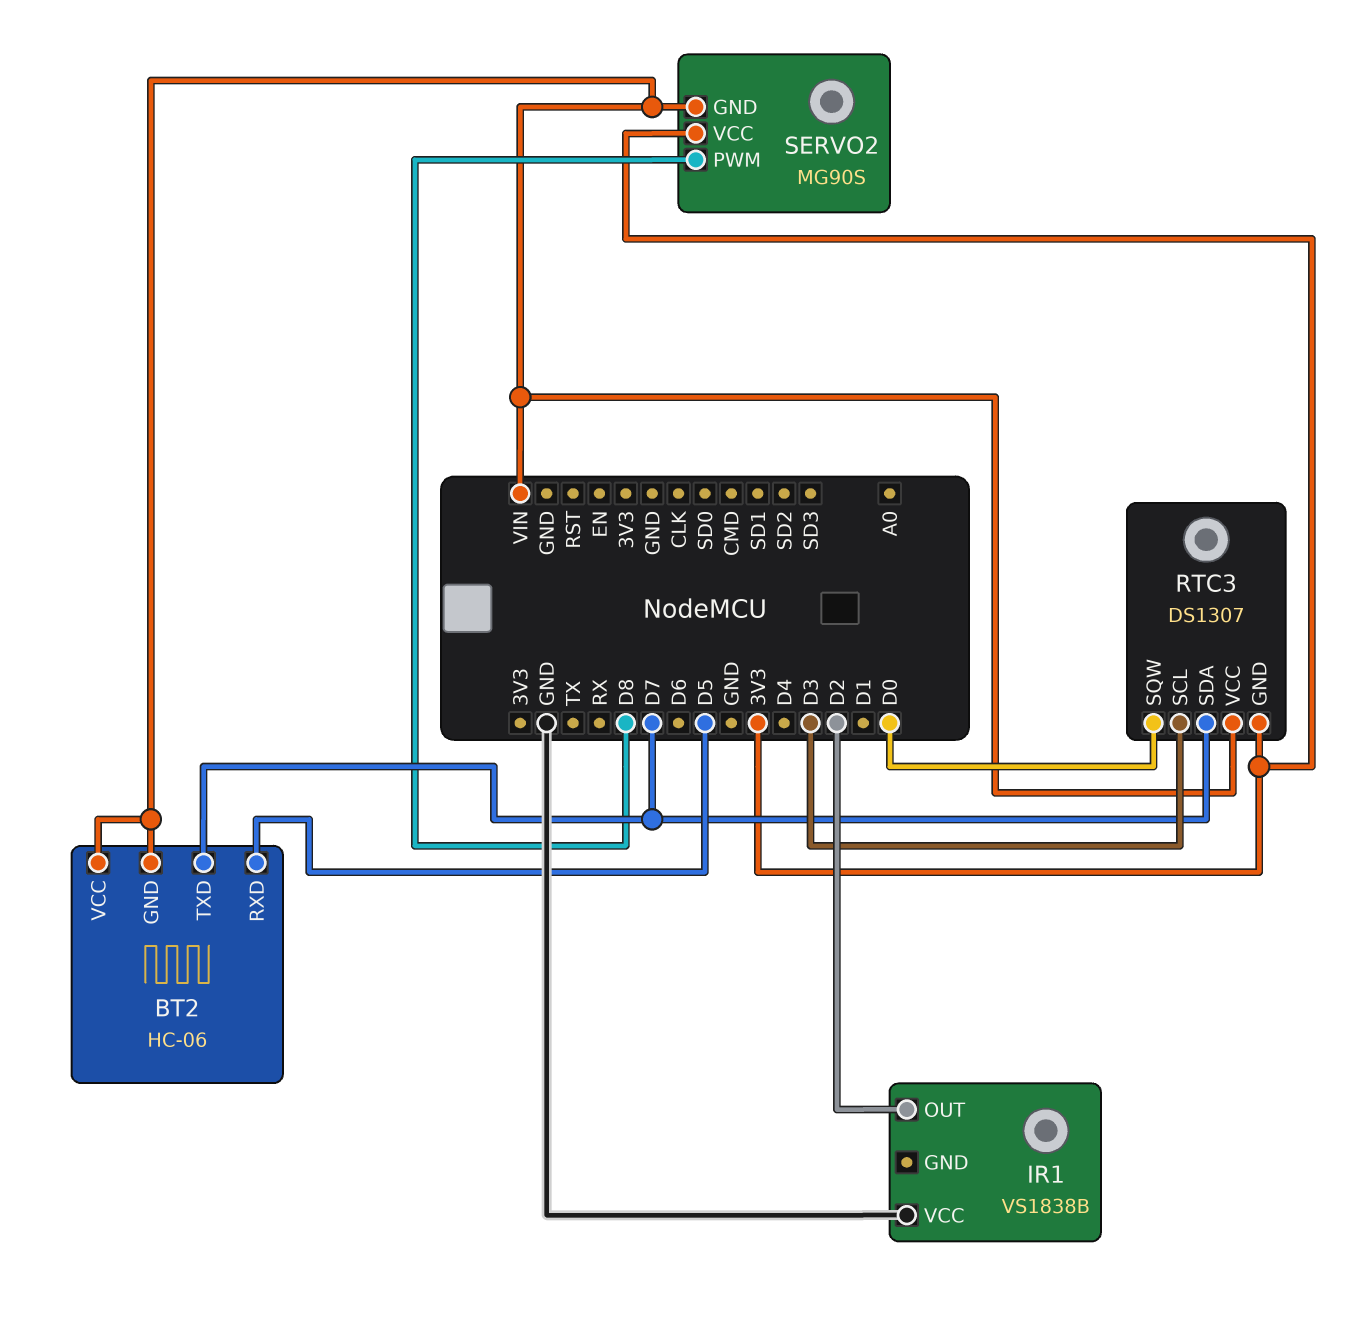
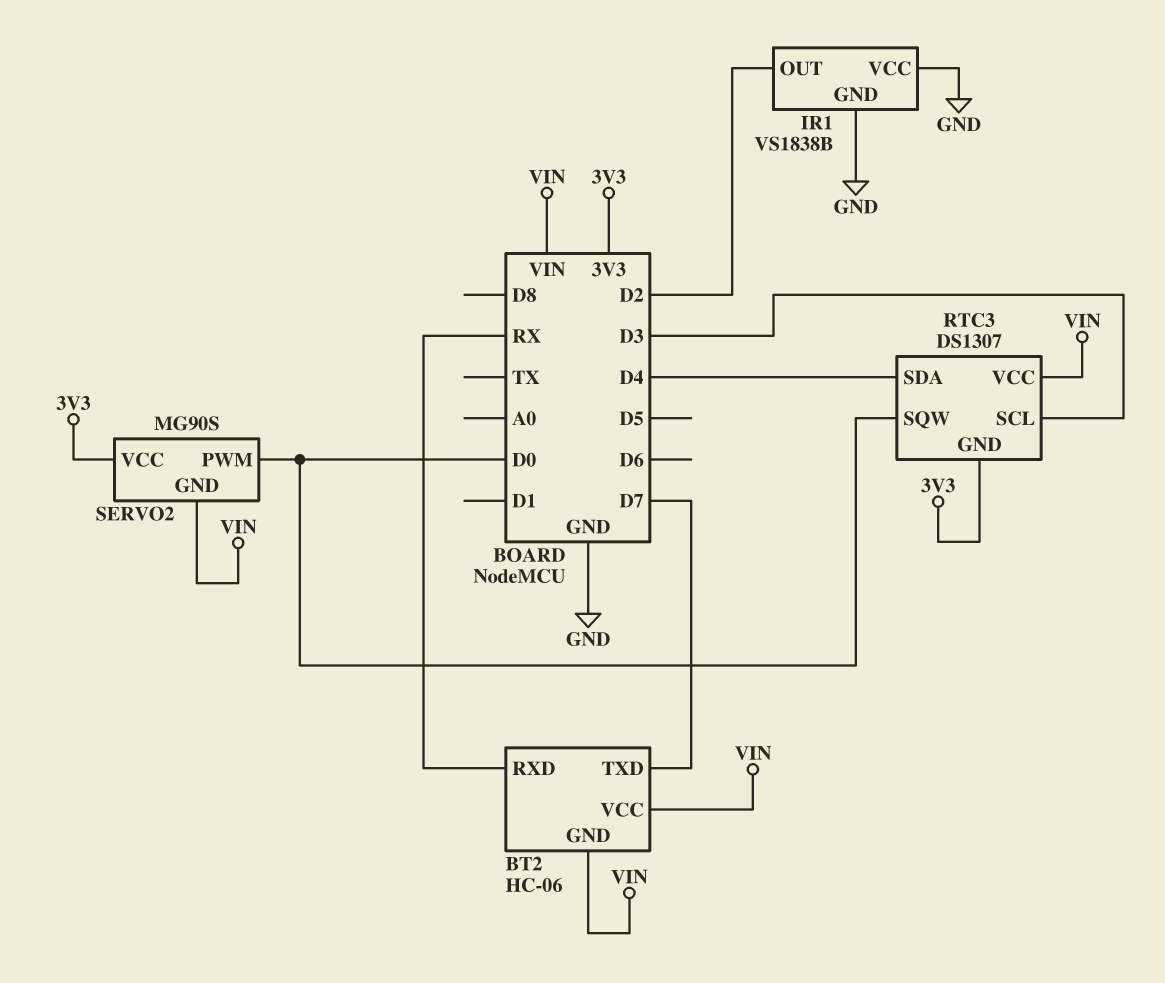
BT2 pin RXD: D5 -> RX
IR1 pin GND: none -> GND
RTC3 pin SDA: D7 -> D4
SERVO2 pin PWM: D8 -> D0

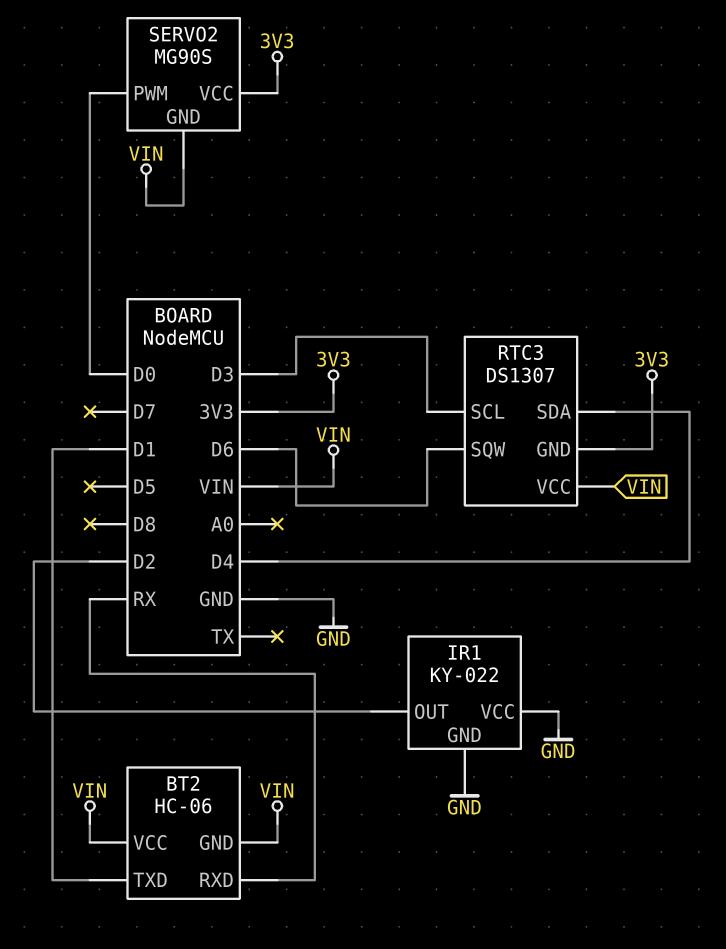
BT2 pin TXD: D7 -> D1
IR1: VS1838B -> KY-022
RTC3 pin SQW: D0 -> D6

